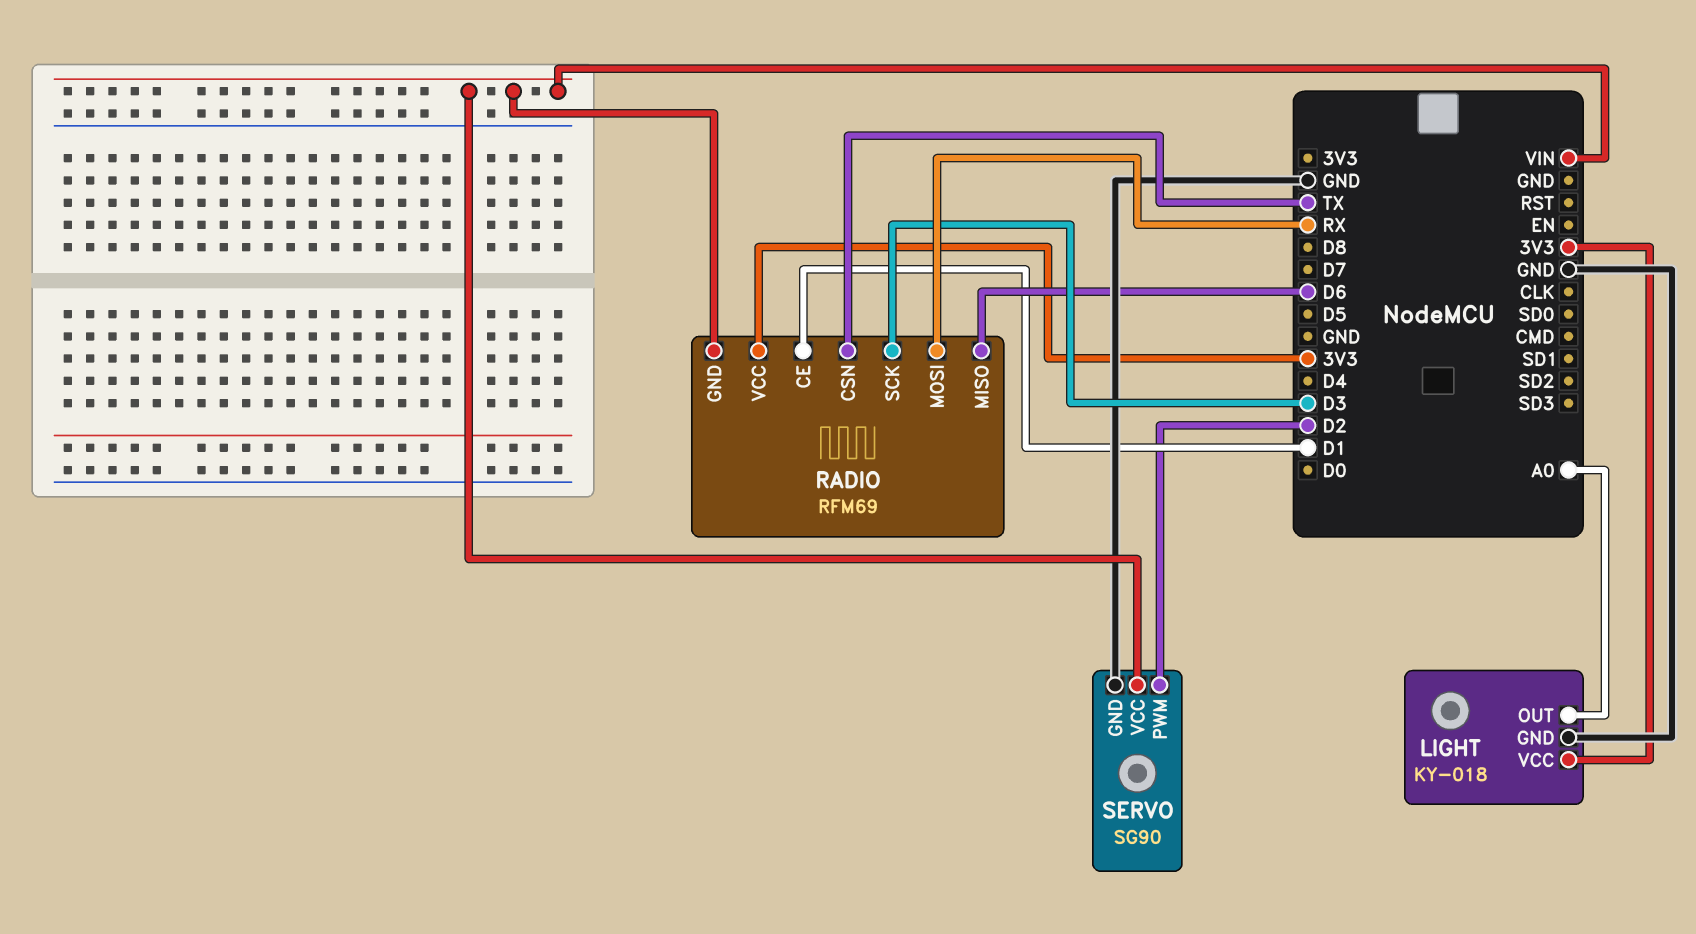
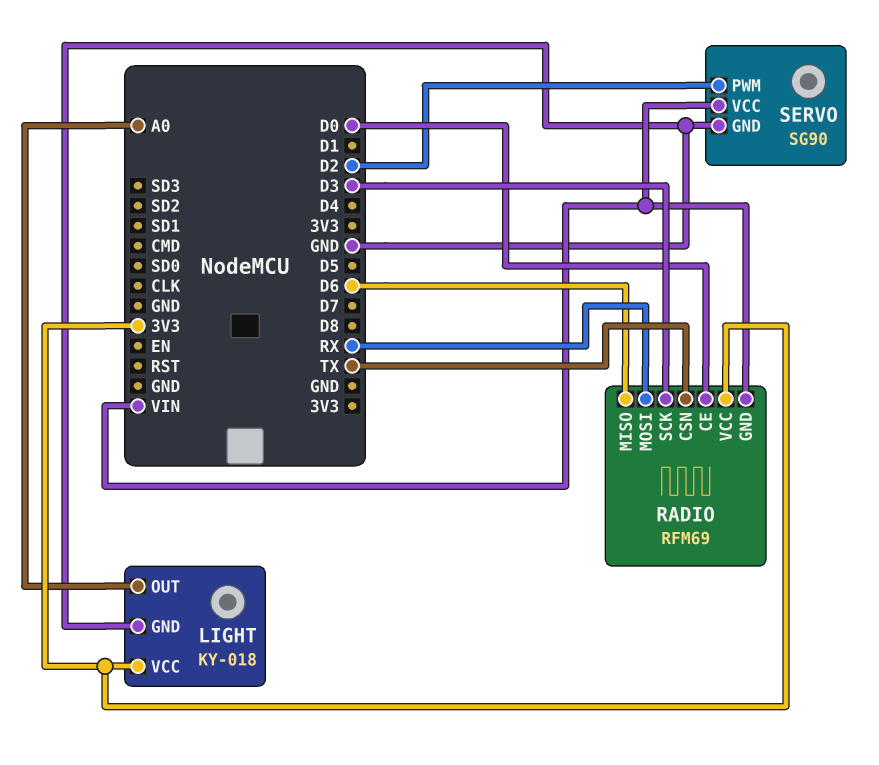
RADIO pin CE: D1 -> D0

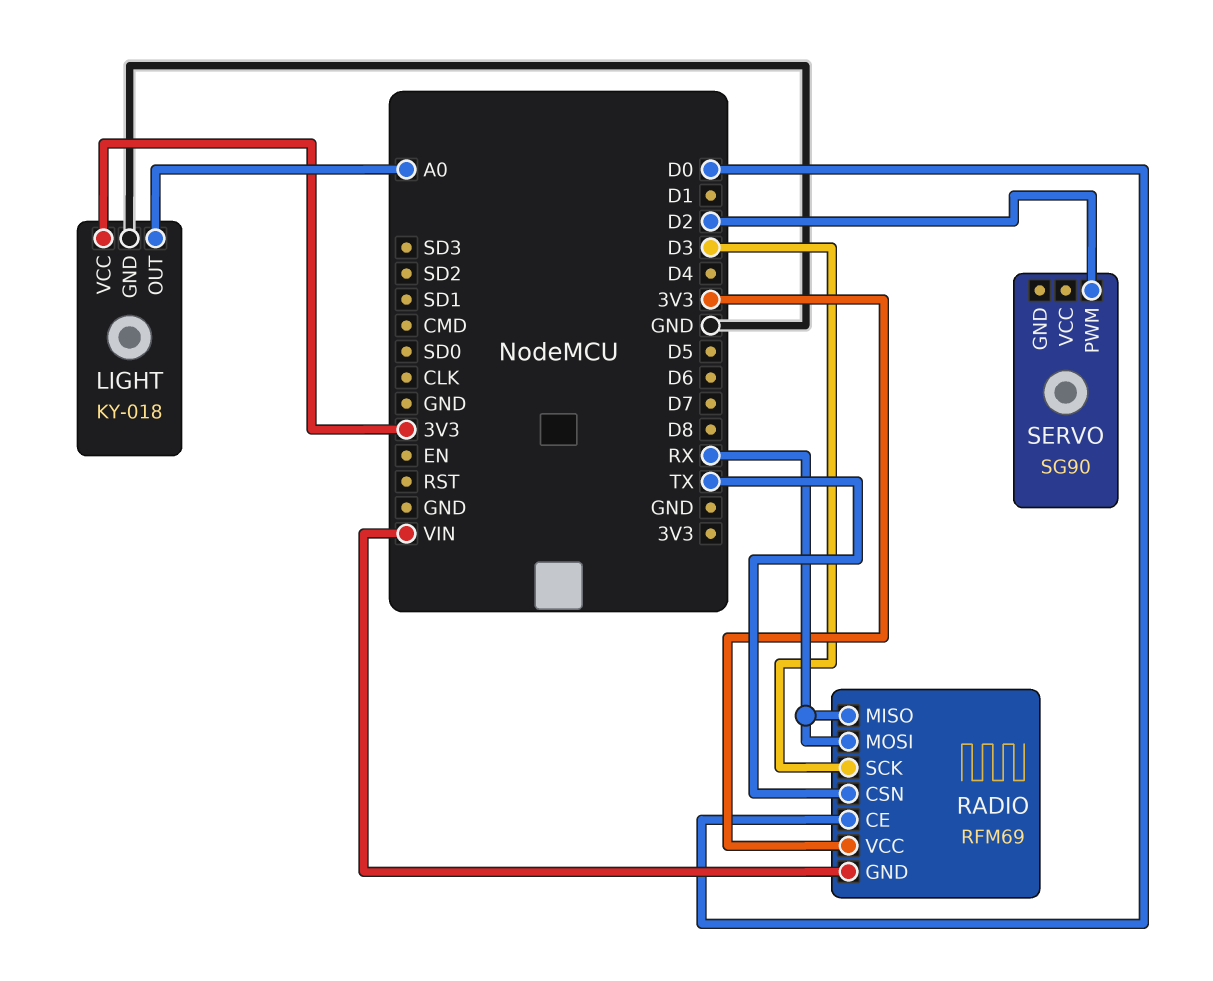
RADIO pin MISO: D6 -> RX
SERVO pin GND: GND -> none
SERVO pin VCC: VIN -> none

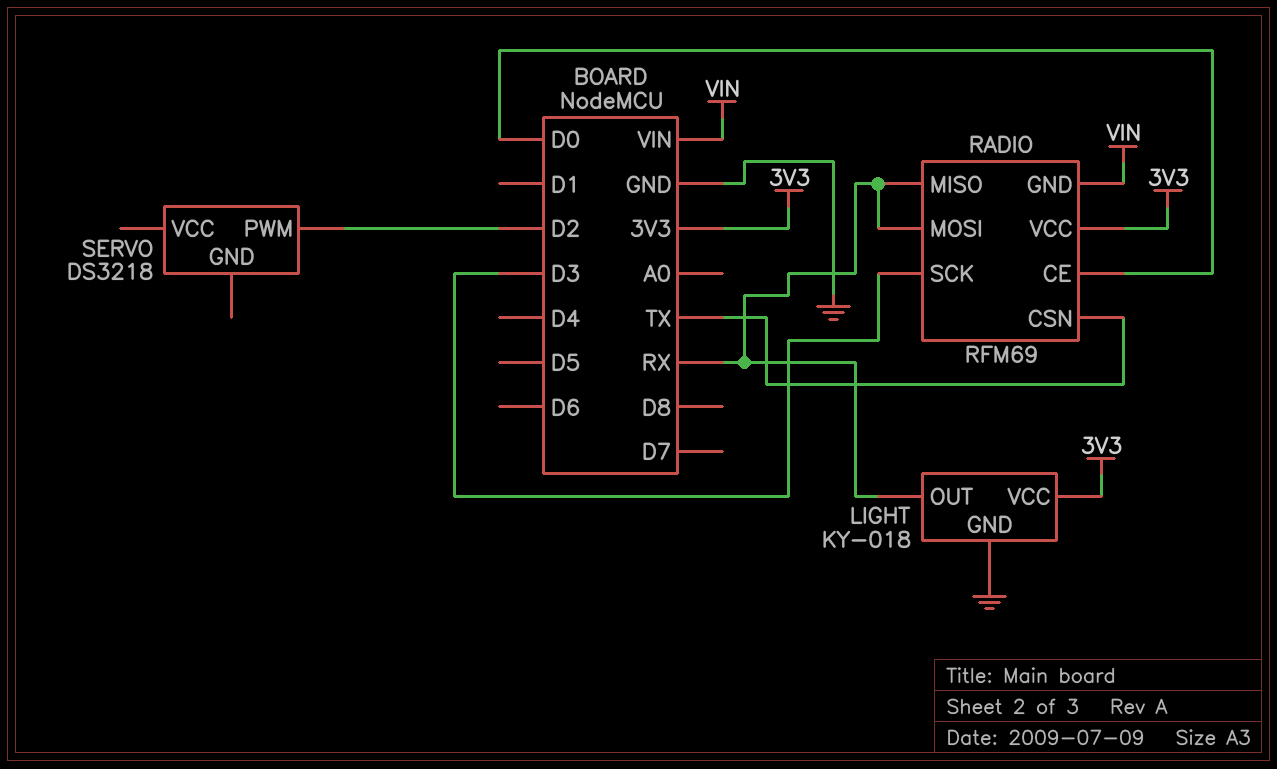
LIGHT pin OUT: A0 -> RX
SERVO: SG90 -> DS3218

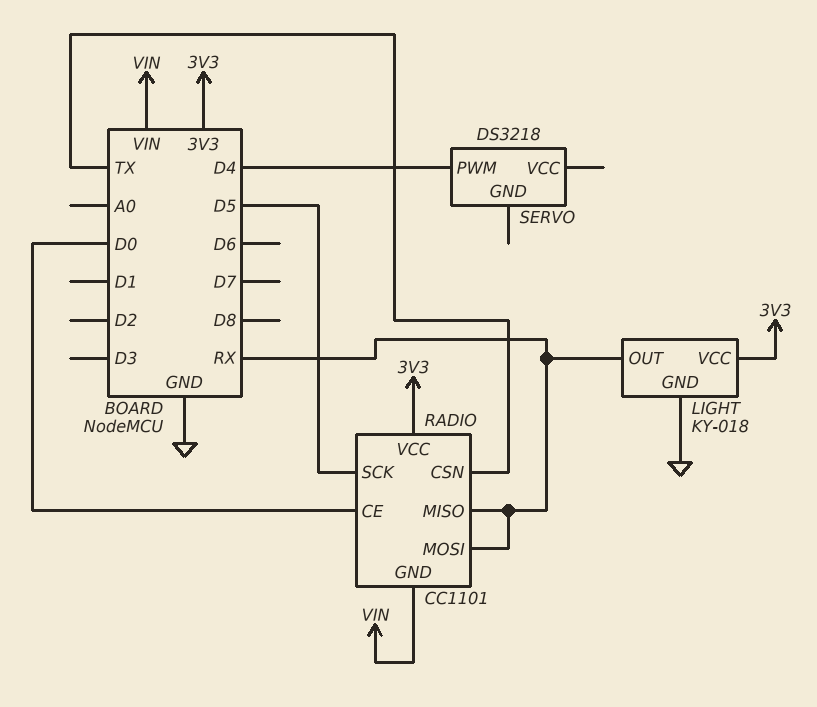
RADIO: RFM69 -> CC1101
RADIO pin SCK: D3 -> D5
SERVO pin PWM: D2 -> D4

